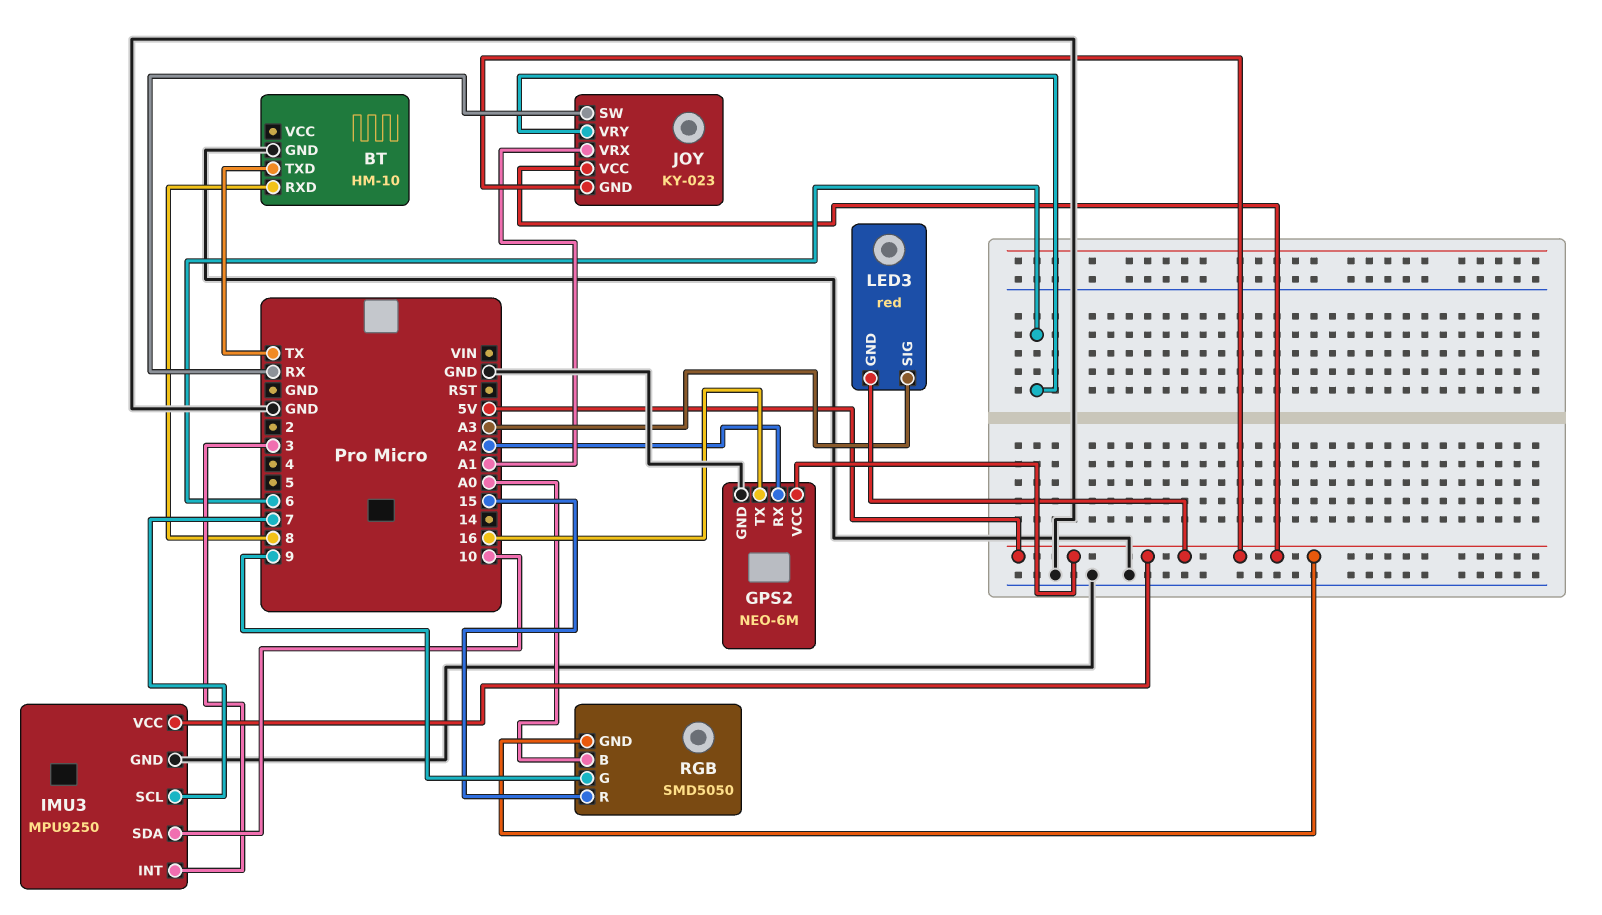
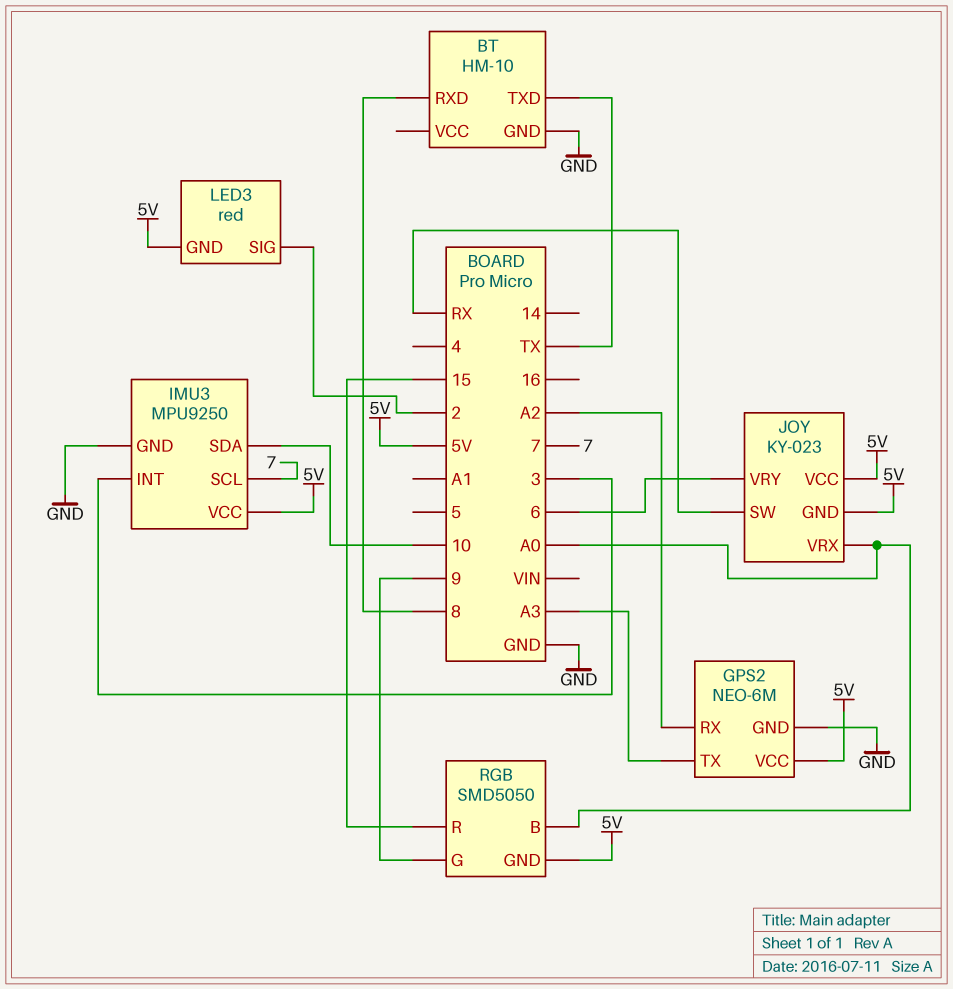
GPS2 pin TX: 16 -> A3
JOY pin VRX: A1 -> A0
LED3 pin SIG: A3 -> 2

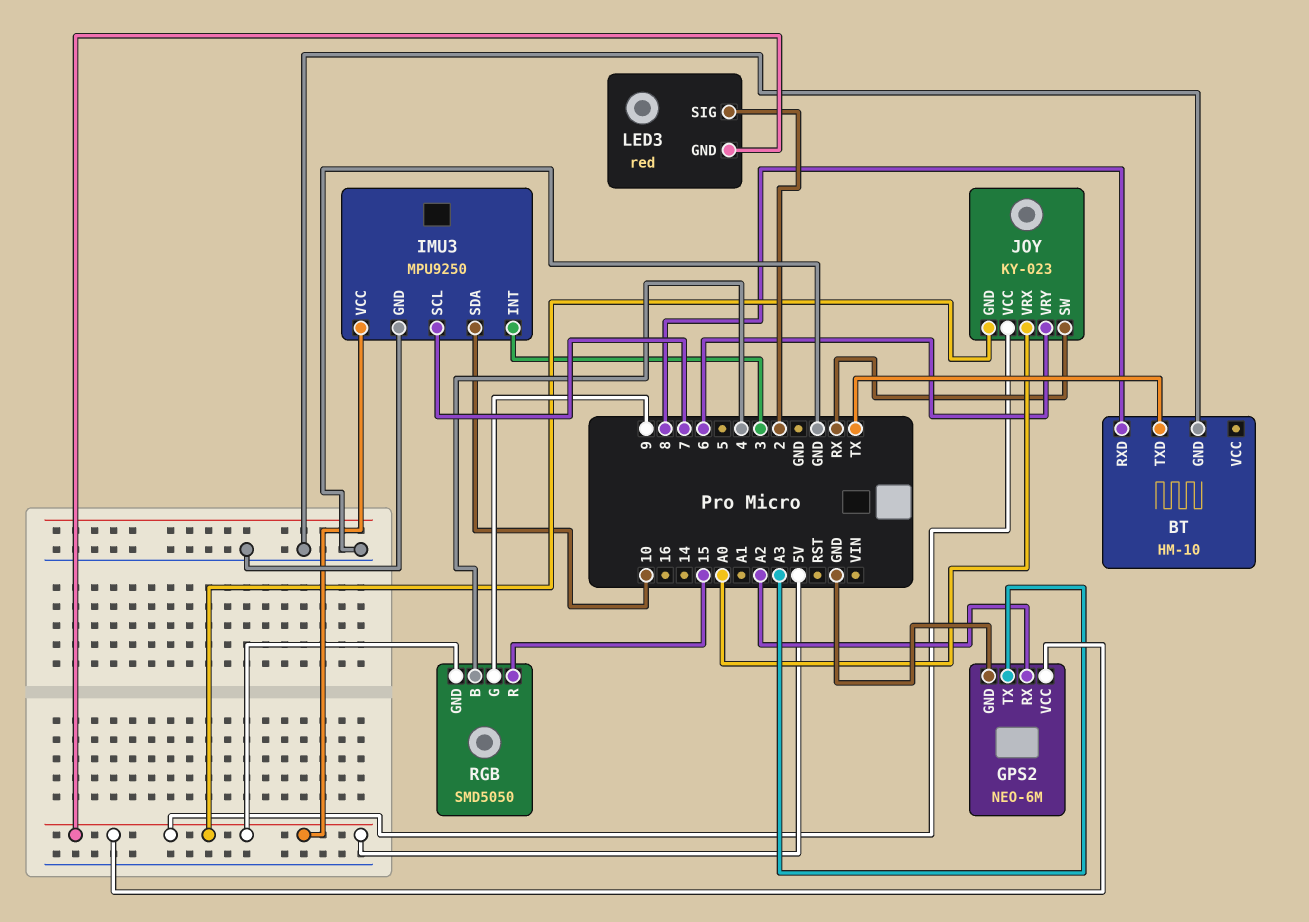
RGB pin B: A0 -> 4

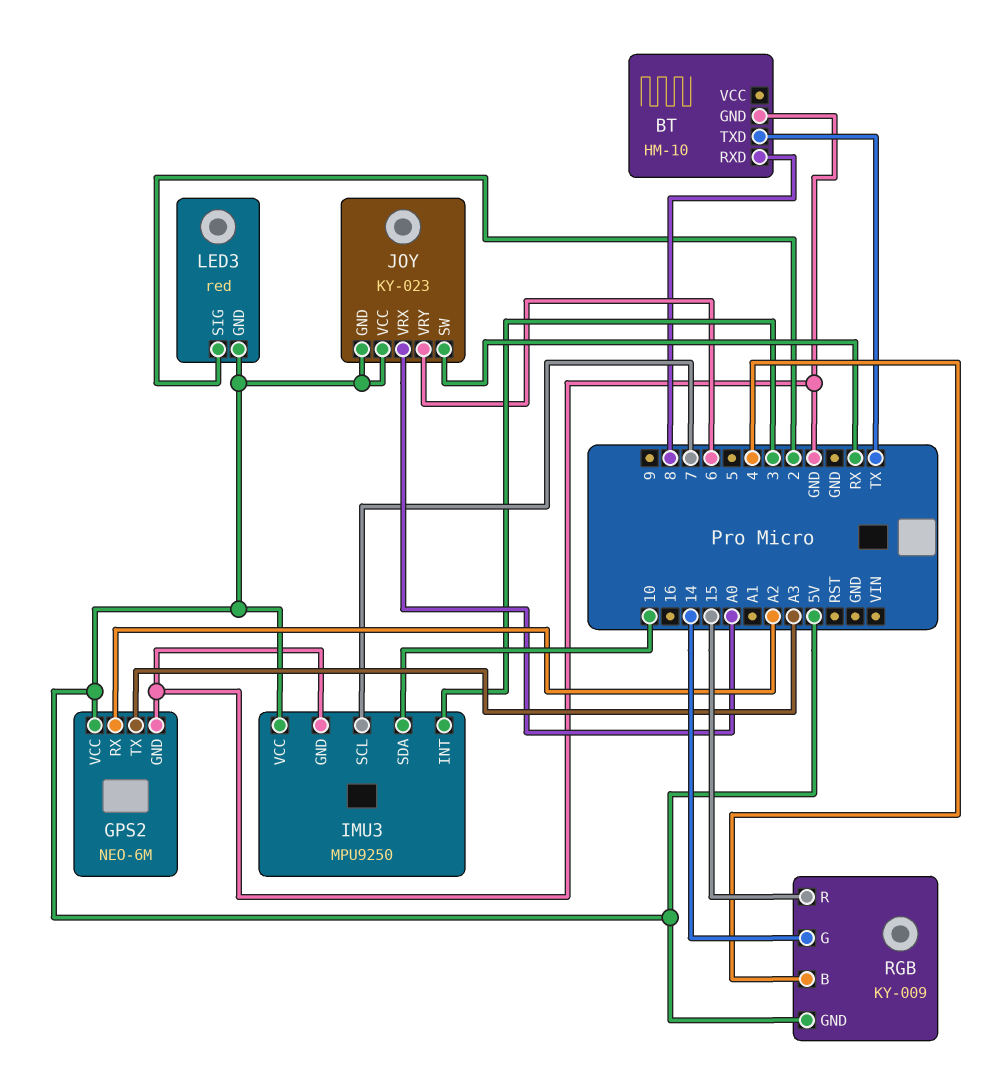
RGB: SMD5050 -> KY-009
RGB pin G: 9 -> 14

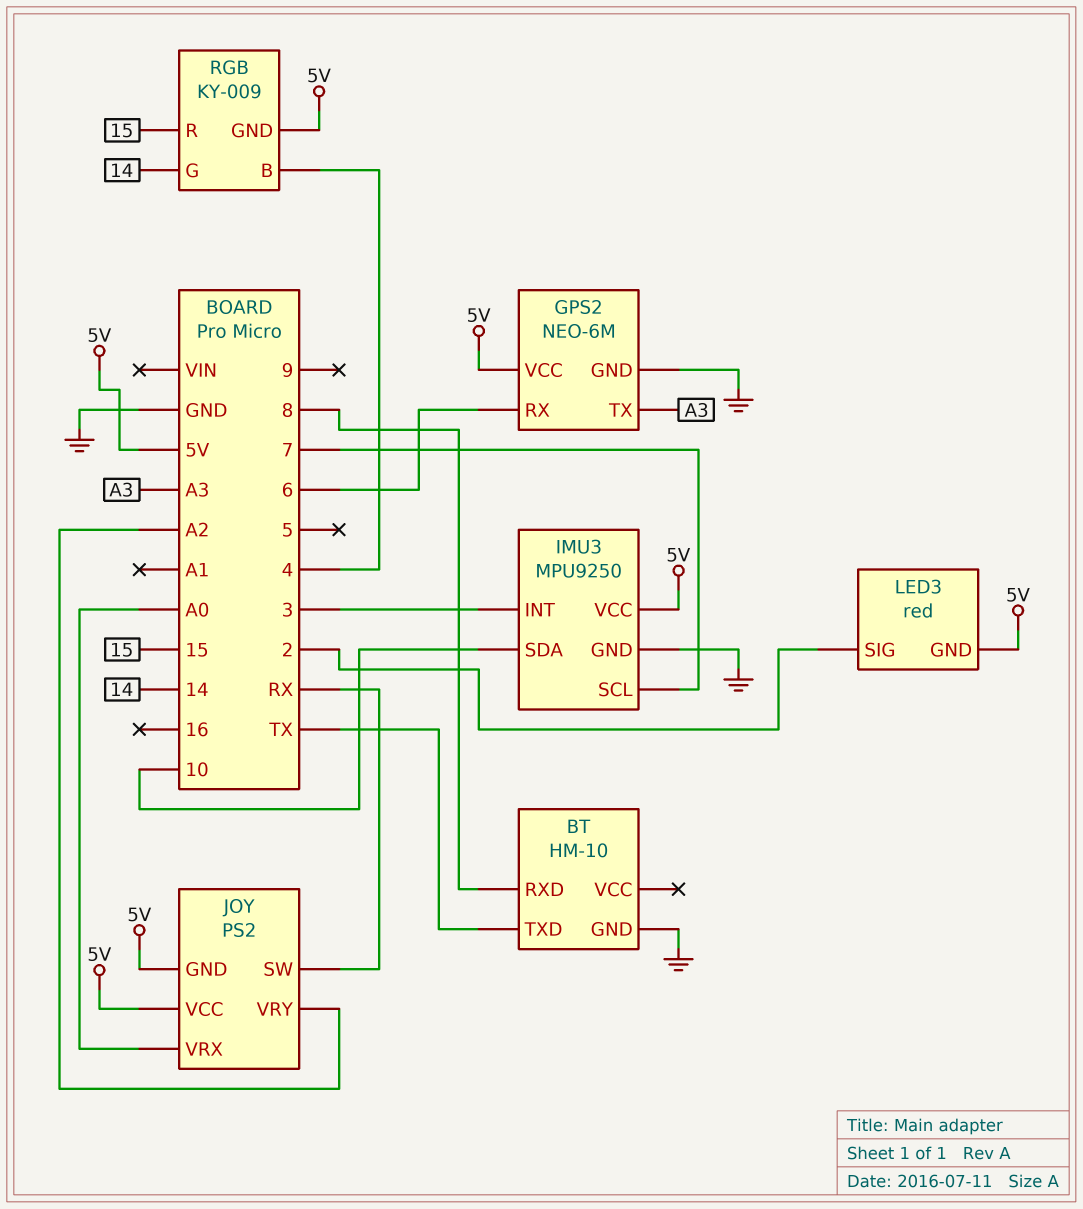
GPS2 pin RX: A2 -> 6
JOY: KY-023 -> PS2
JOY pin VRY: 6 -> A2

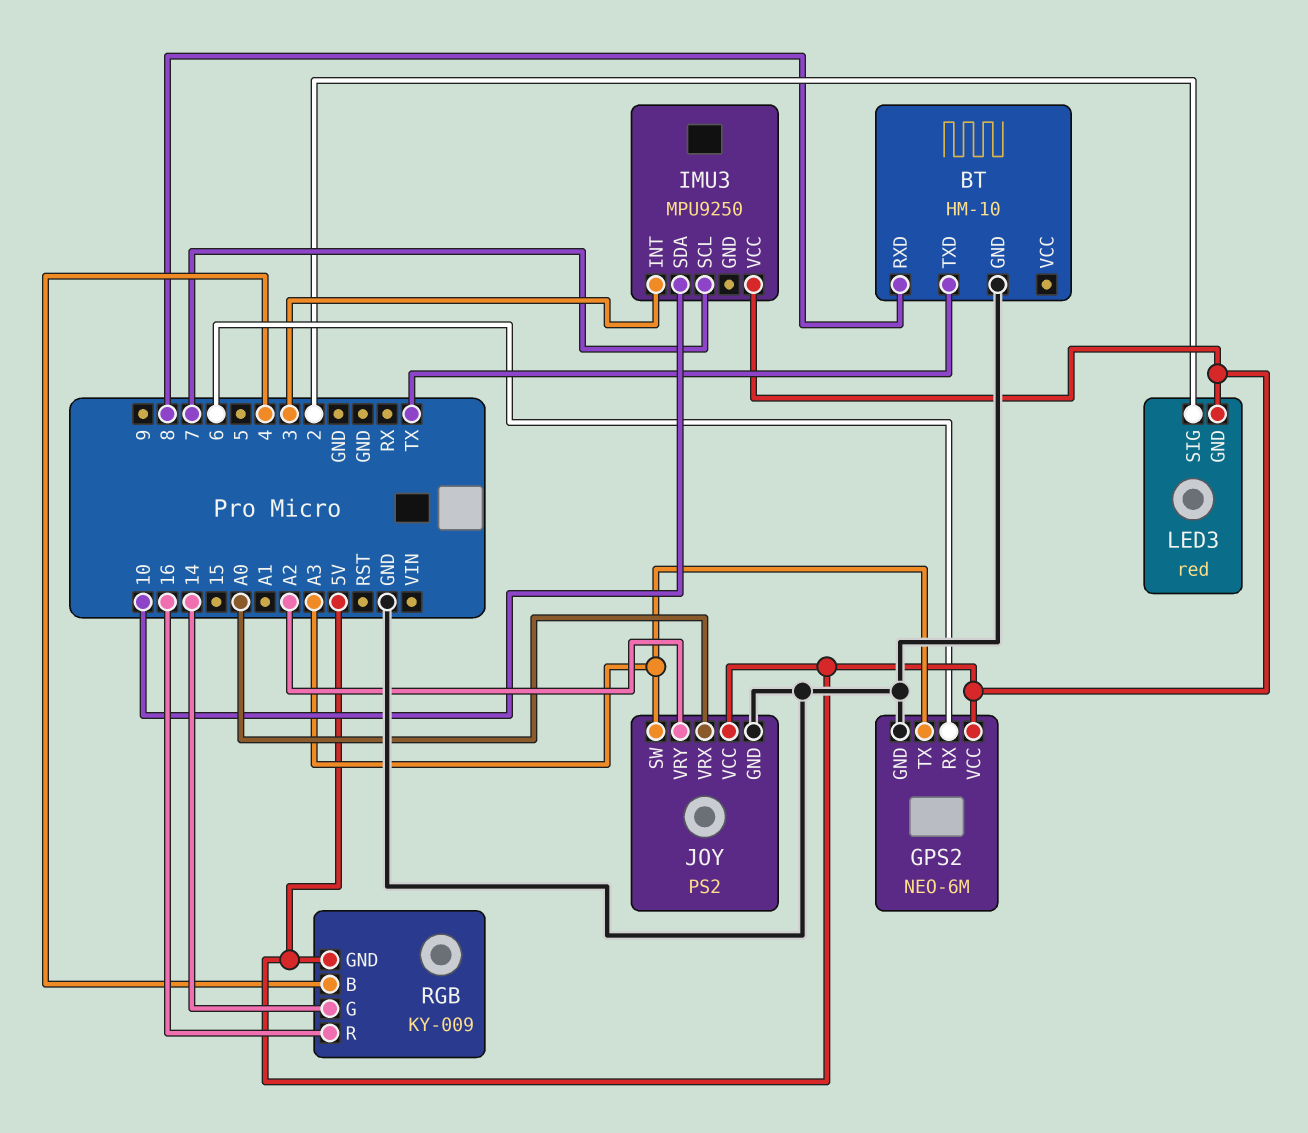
IMU3 pin GND: GND -> none
JOY pin GND: 5V -> GND
JOY pin SW: RX -> A3
RGB pin R: 15 -> 16

